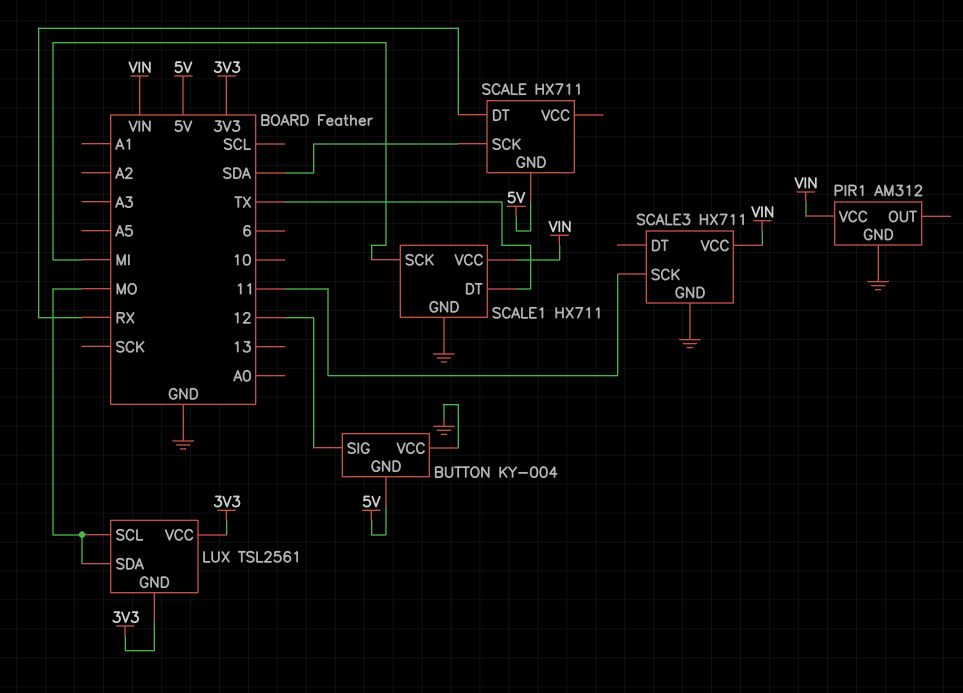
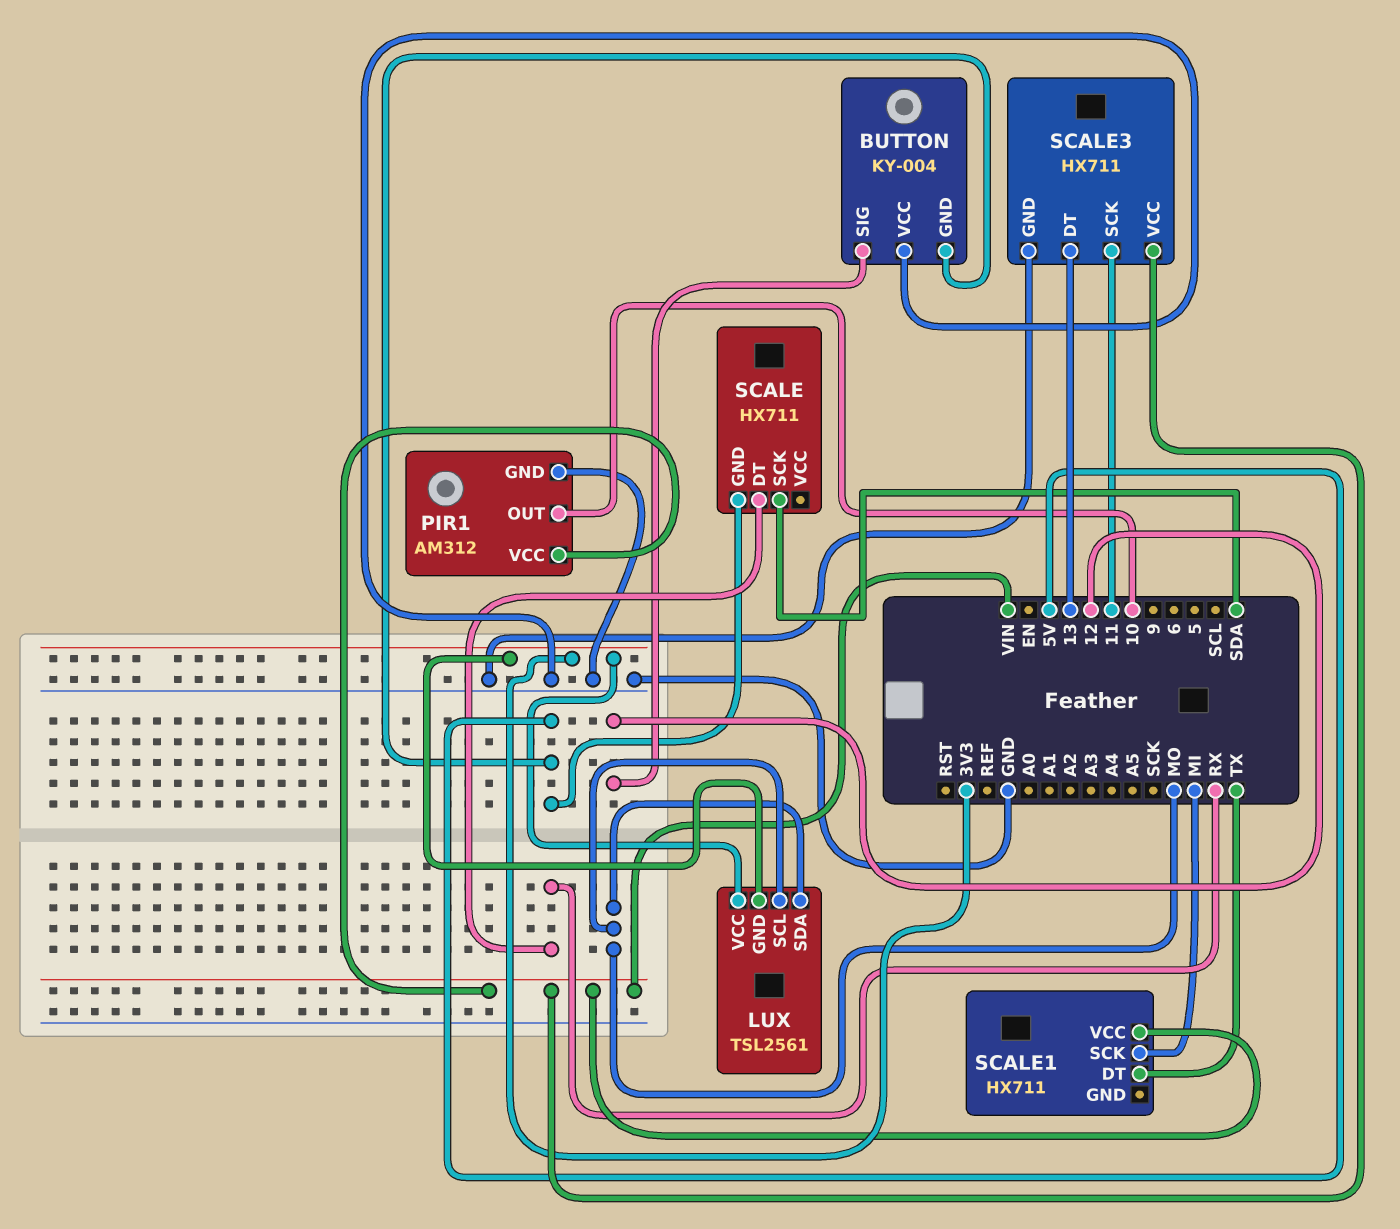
PIR1 pin OUT: none -> 10
SCALE1 pin GND: GND -> none
SCALE3 pin DT: none -> 13

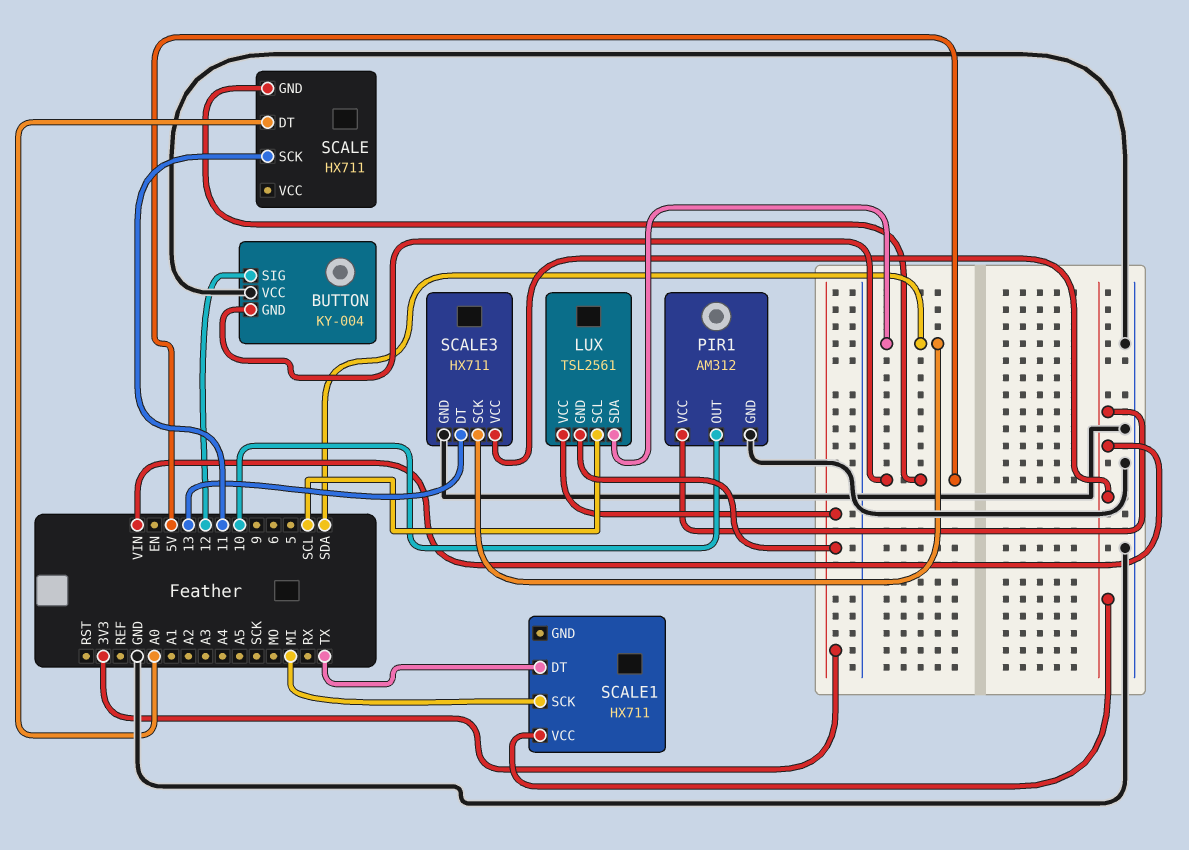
LUX pin SCL: MO -> SCL
LUX pin SDA: MO -> SDA
SCALE pin DT: RX -> A0
SCALE pin SCK: SDA -> 11
SCALE3 pin SCK: 11 -> SDA

